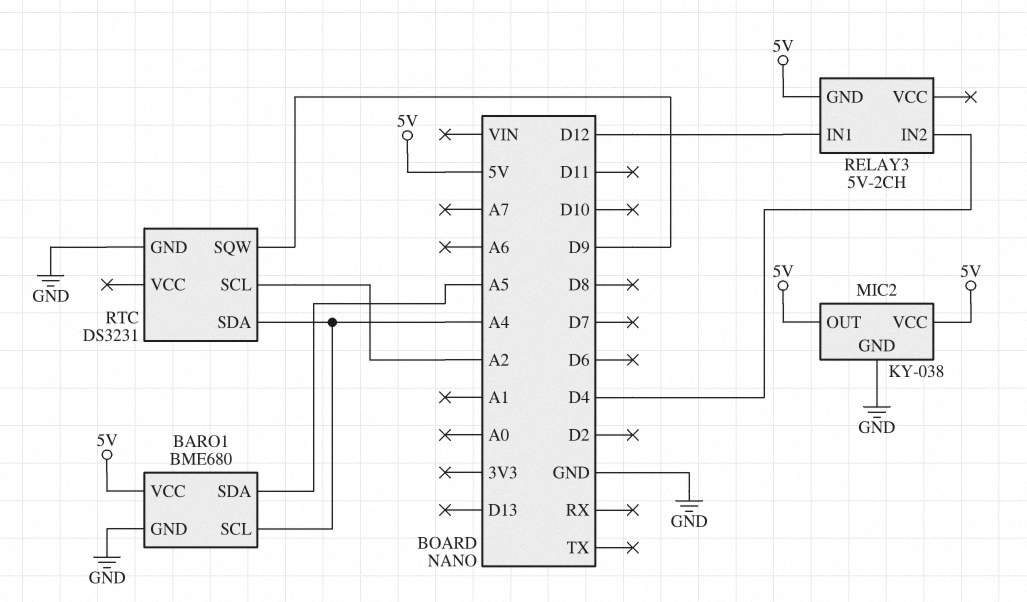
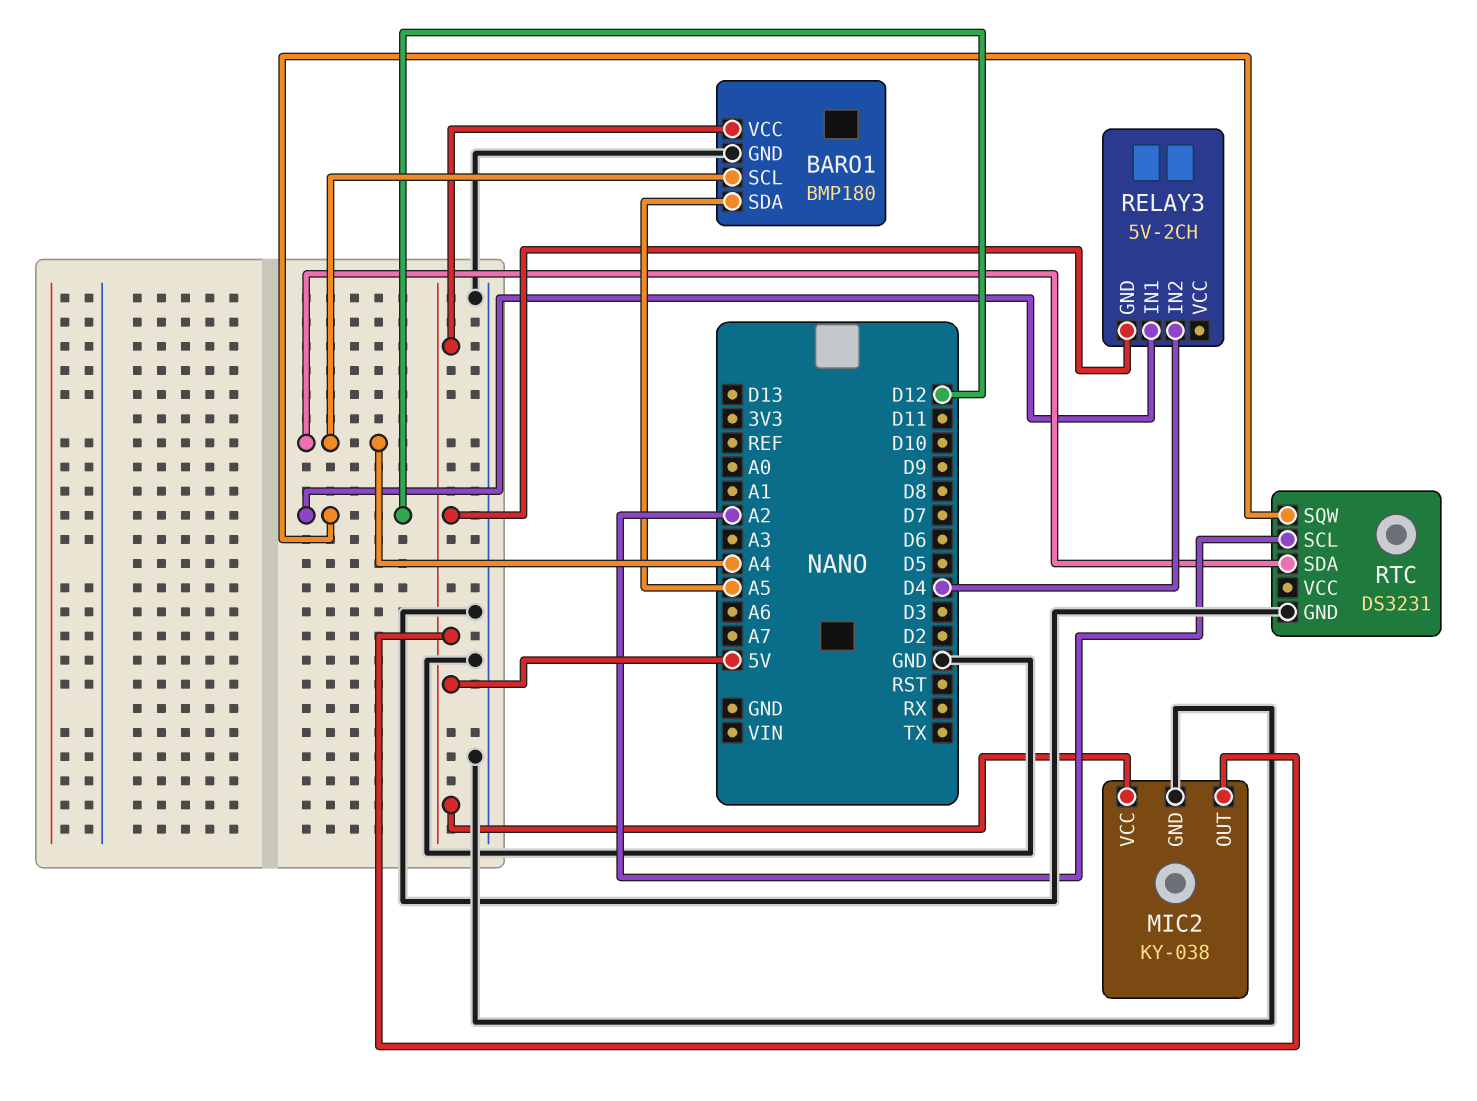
BARO1: BME680 -> BMP180
RTC pin SQW: D9 -> D12

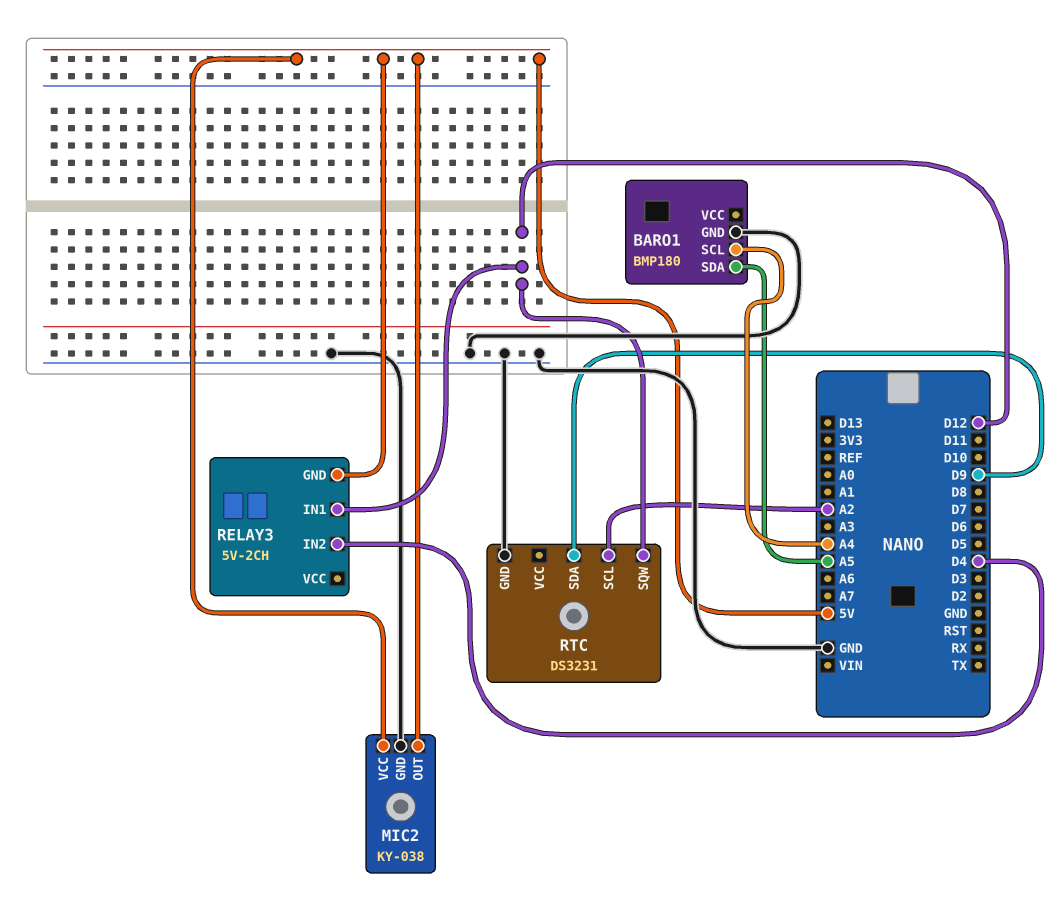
BARO1 pin VCC: 5V -> none
RTC pin SDA: A4 -> D9

